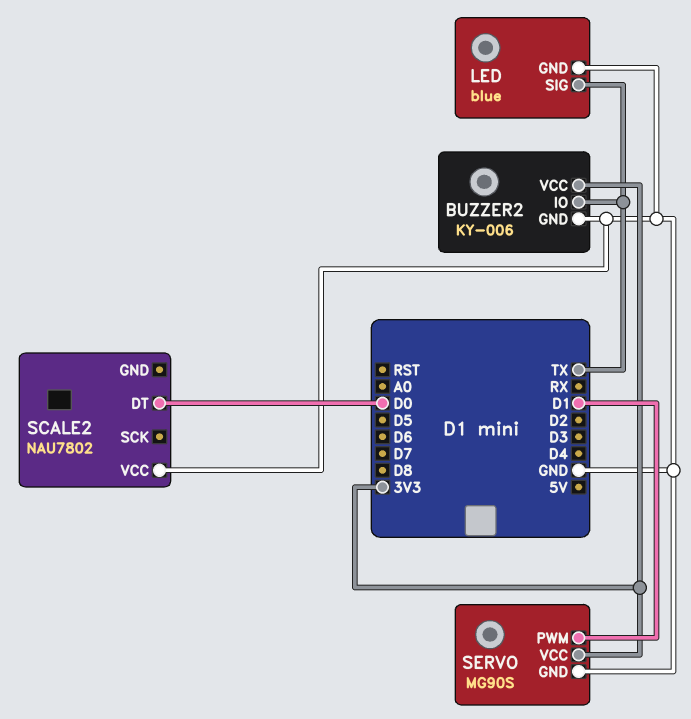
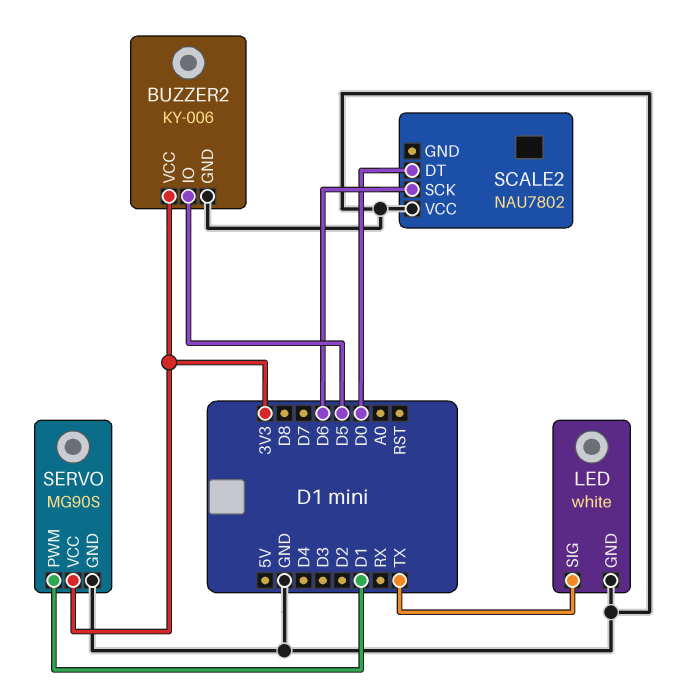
BUZZER2 pin IO: TX -> D5
LED: blue -> white
SCALE2 pin SCK: none -> D6

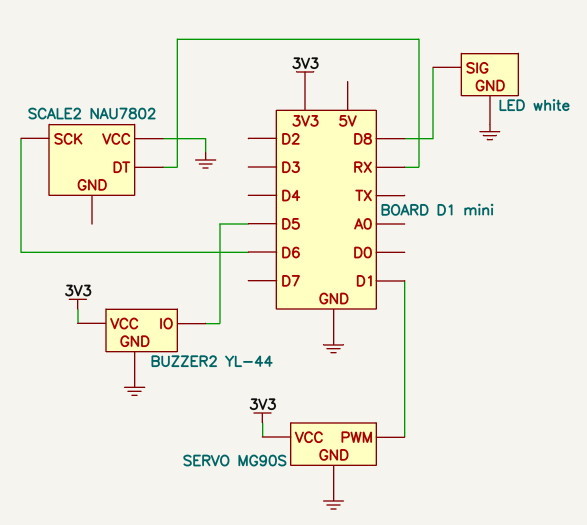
BUZZER2: KY-006 -> YL-44
LED pin SIG: TX -> D8
SCALE2 pin DT: D0 -> RX

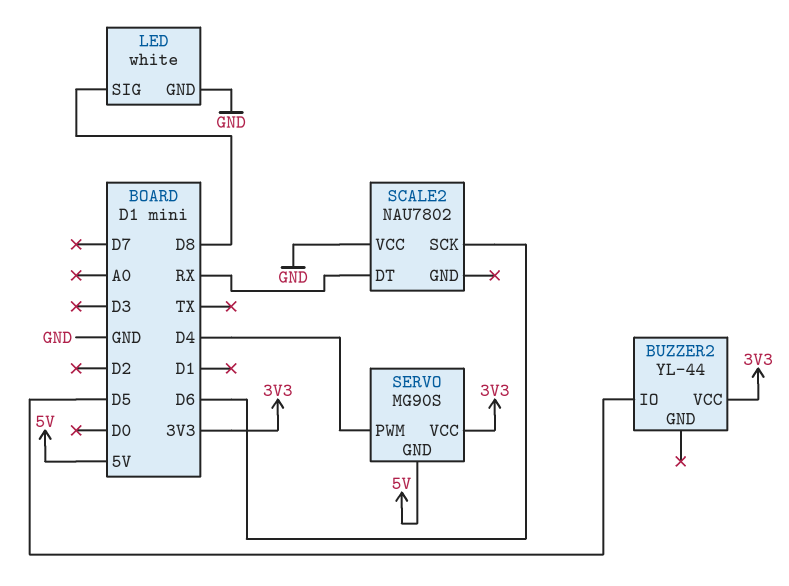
BUZZER2 pin GND: GND -> none
SERVO pin GND: GND -> 5V
SERVO pin PWM: D1 -> D4

